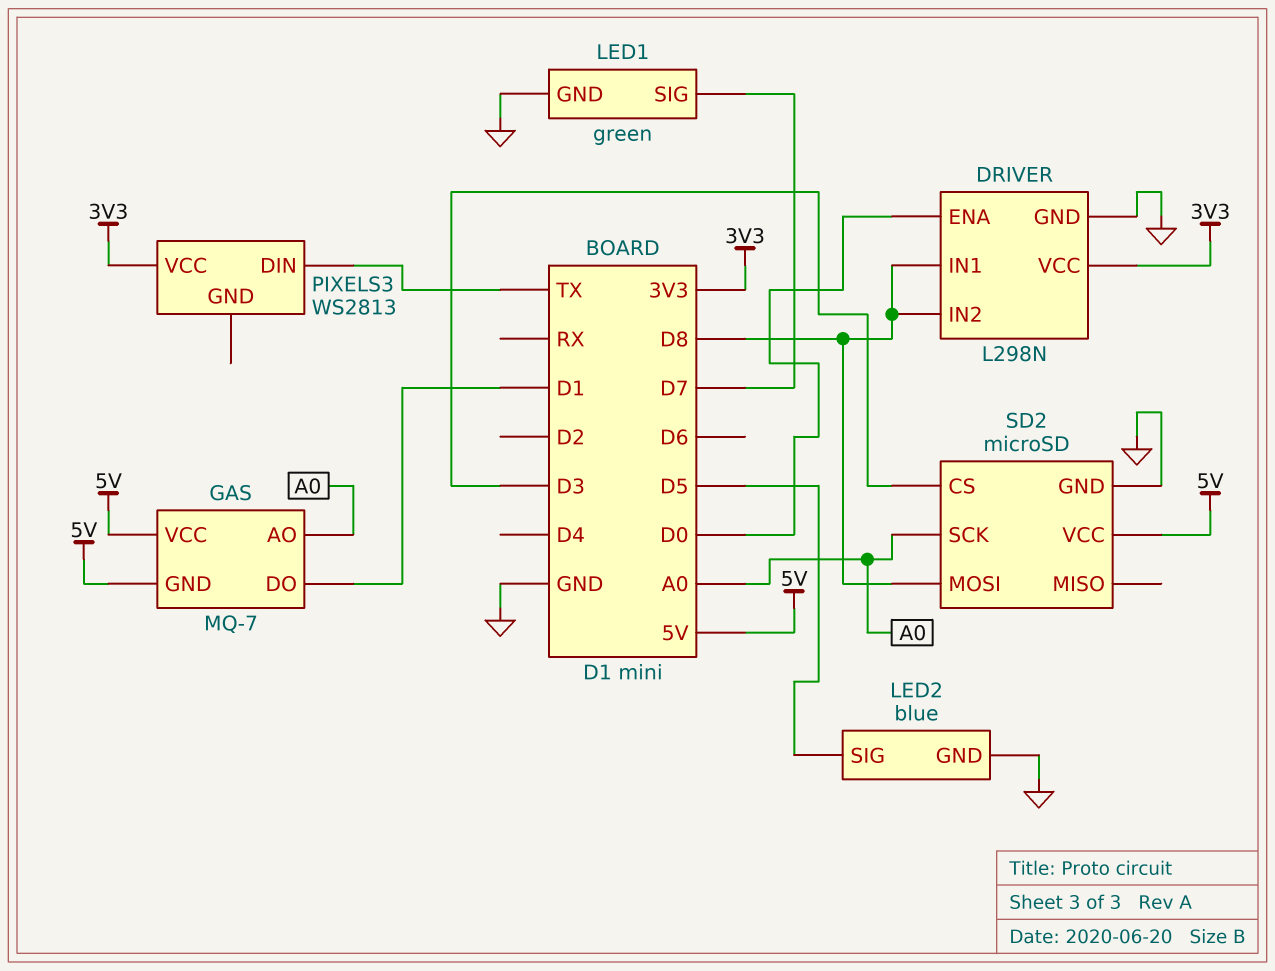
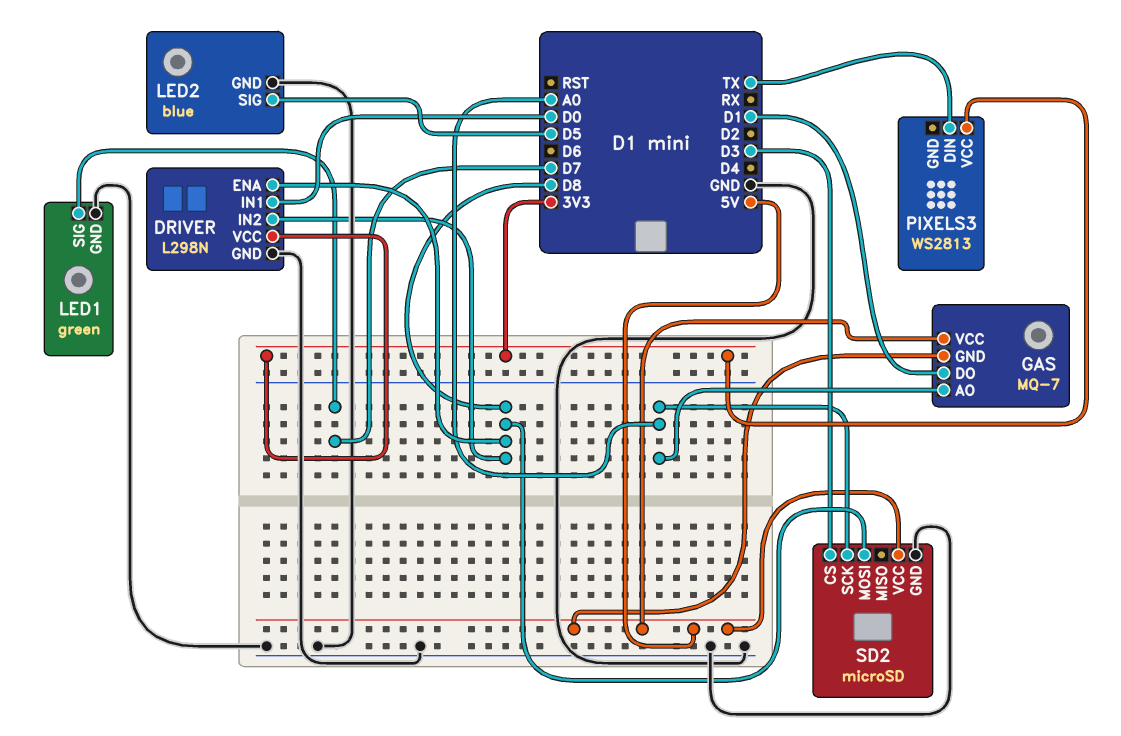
DRIVER pin ENA: D0 -> D8
DRIVER pin IN1: D8 -> D0

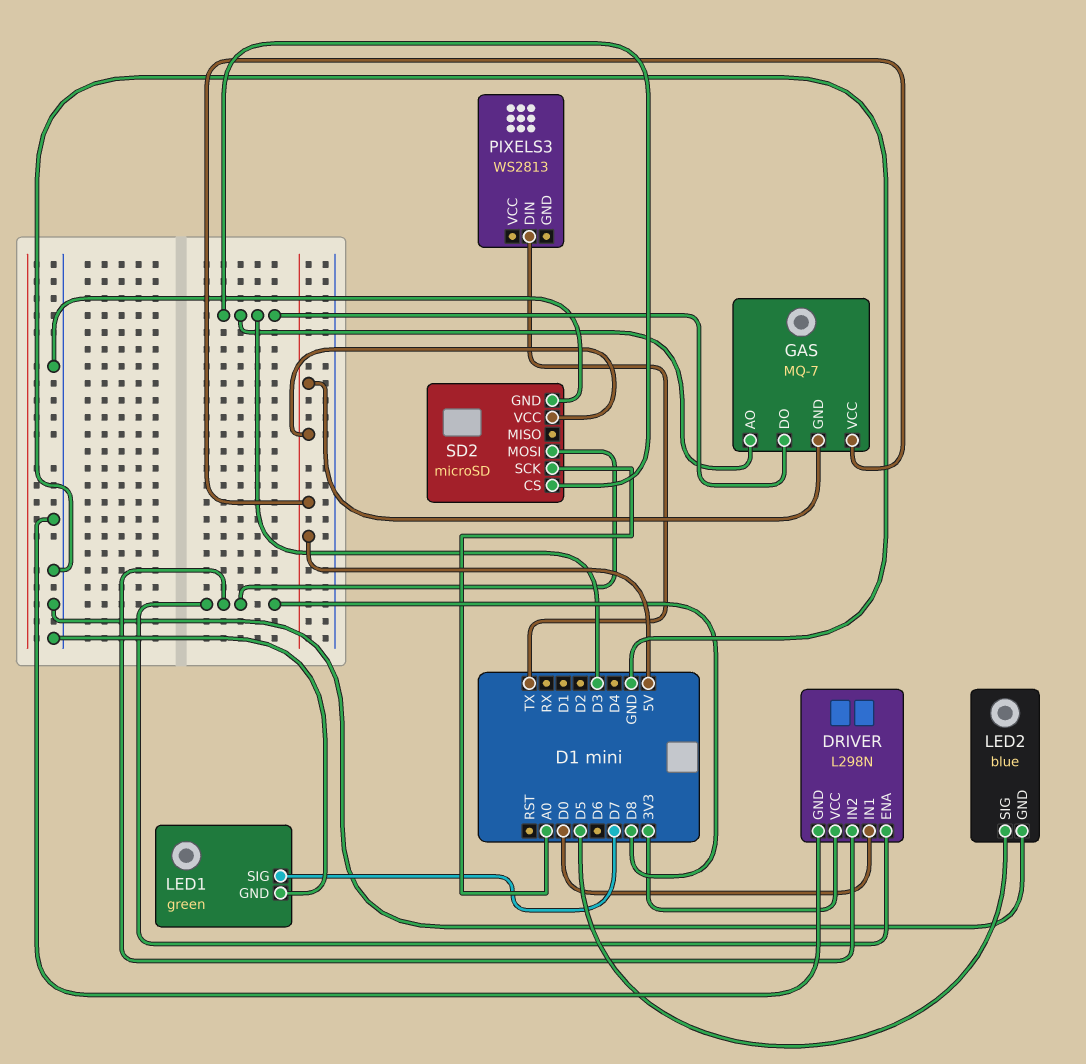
GAS pin AO: A0 -> D3
GAS pin DO: D1 -> D3
PIXELS3 pin VCC: 3V3 -> none

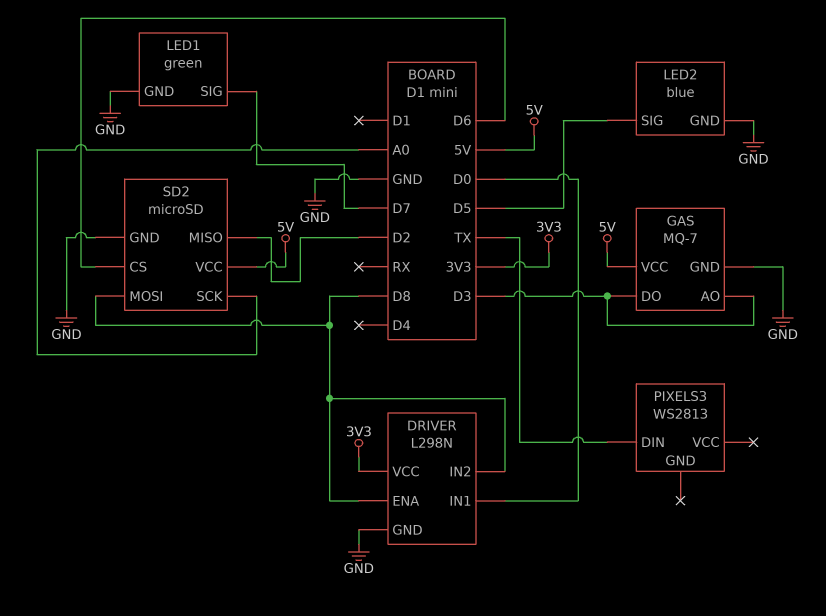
GAS pin GND: 5V -> GND
SD2 pin CS: D3 -> D6
SD2 pin MISO: none -> D2

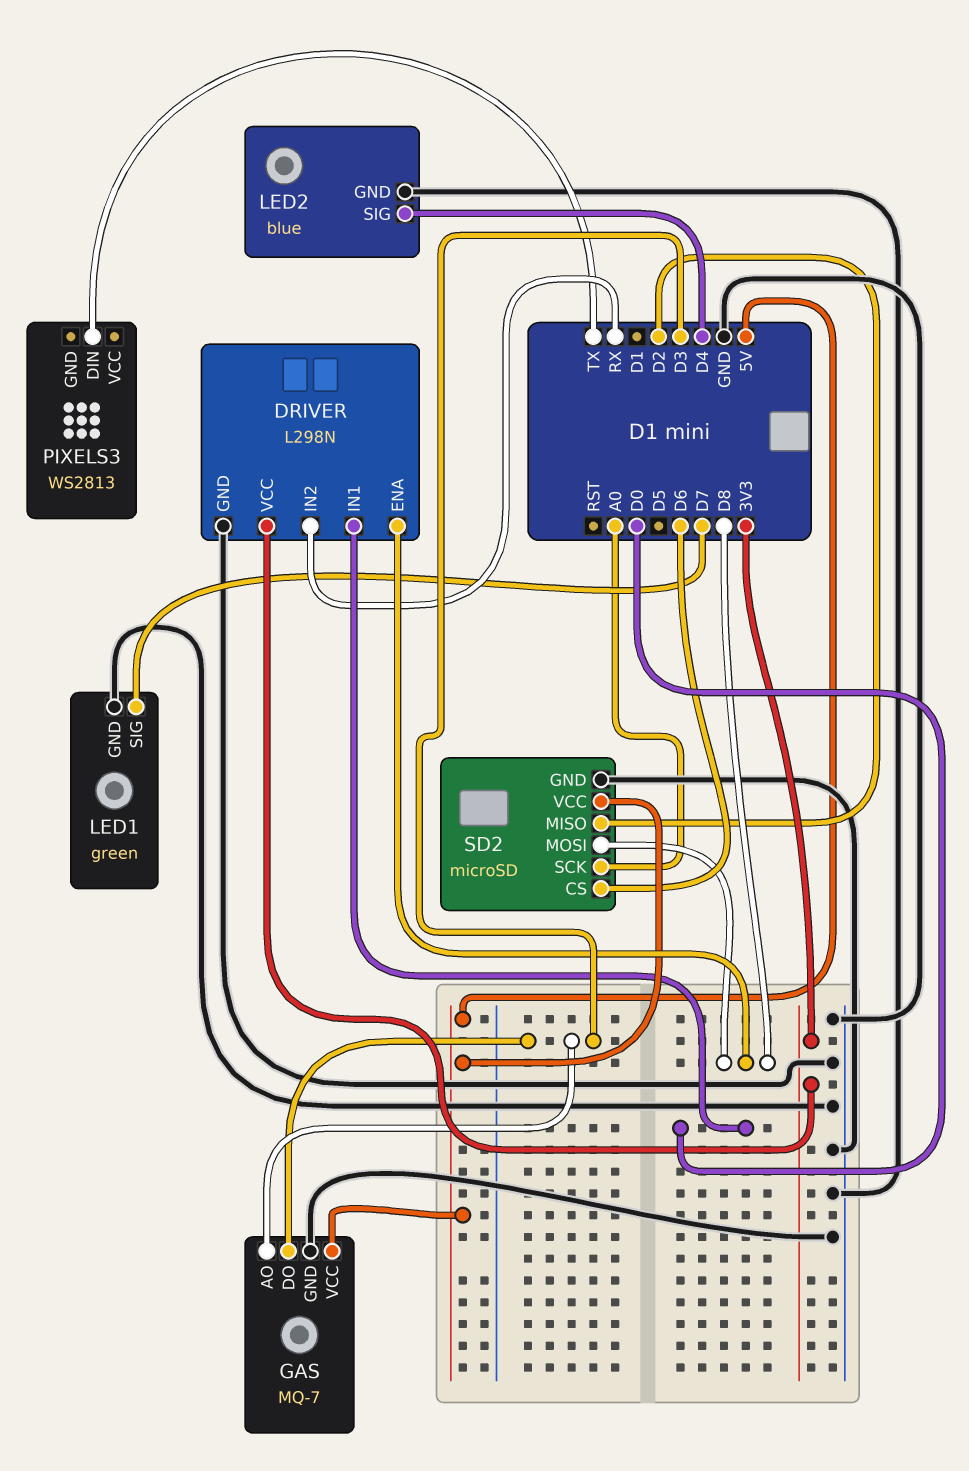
DRIVER pin IN2: D8 -> RX
LED2 pin SIG: D5 -> D4

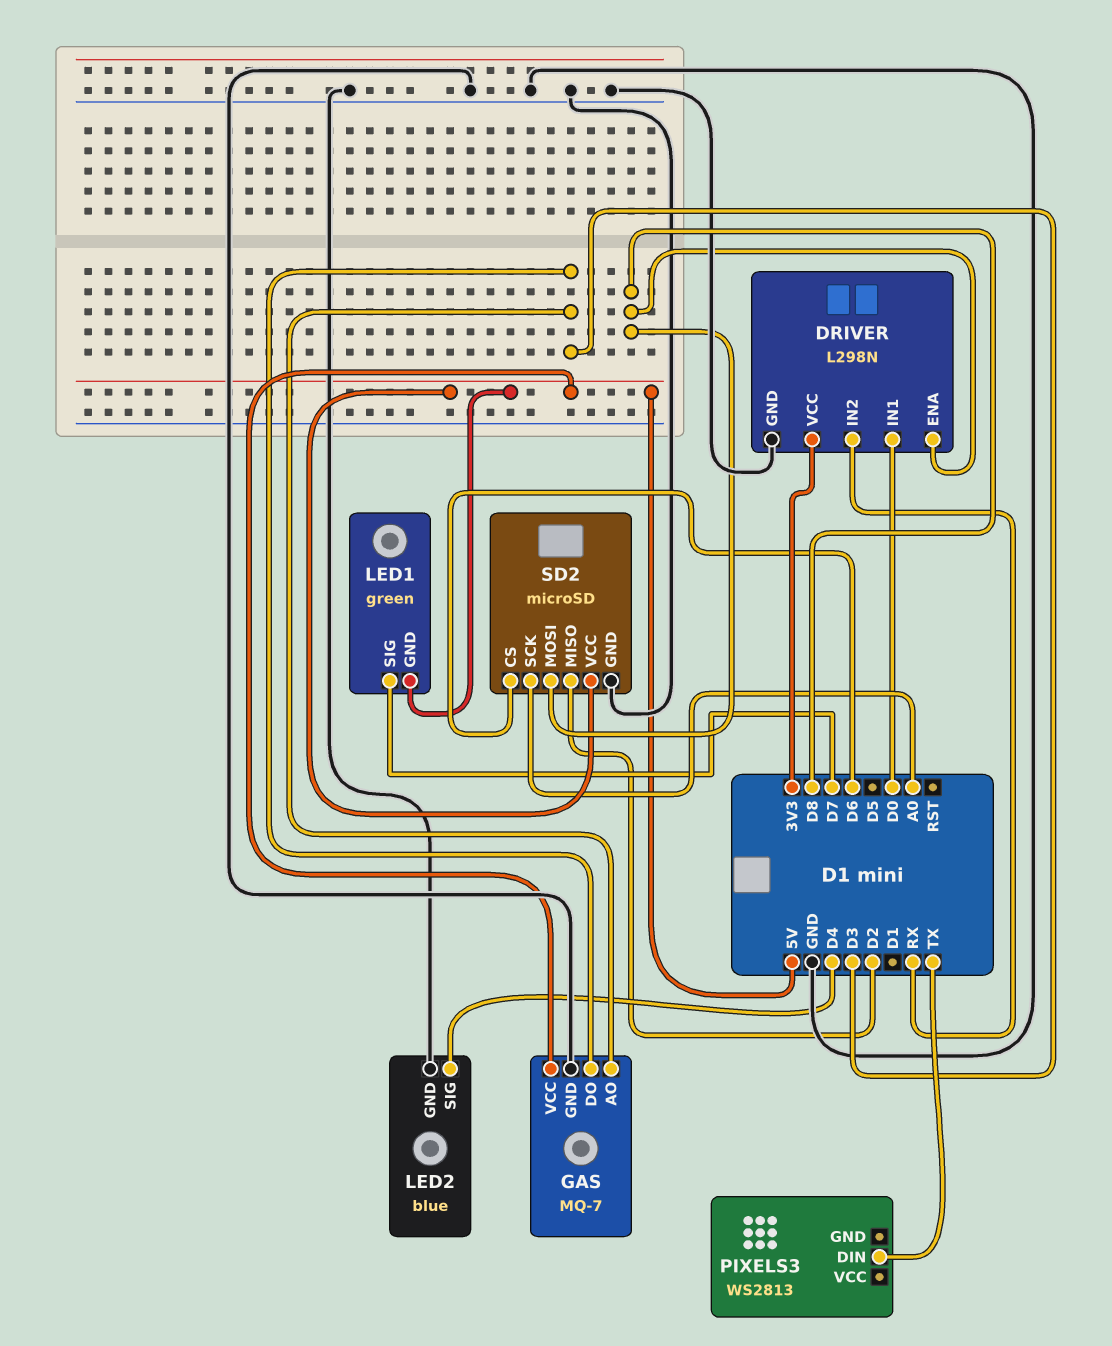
LED1 pin GND: GND -> 5V

